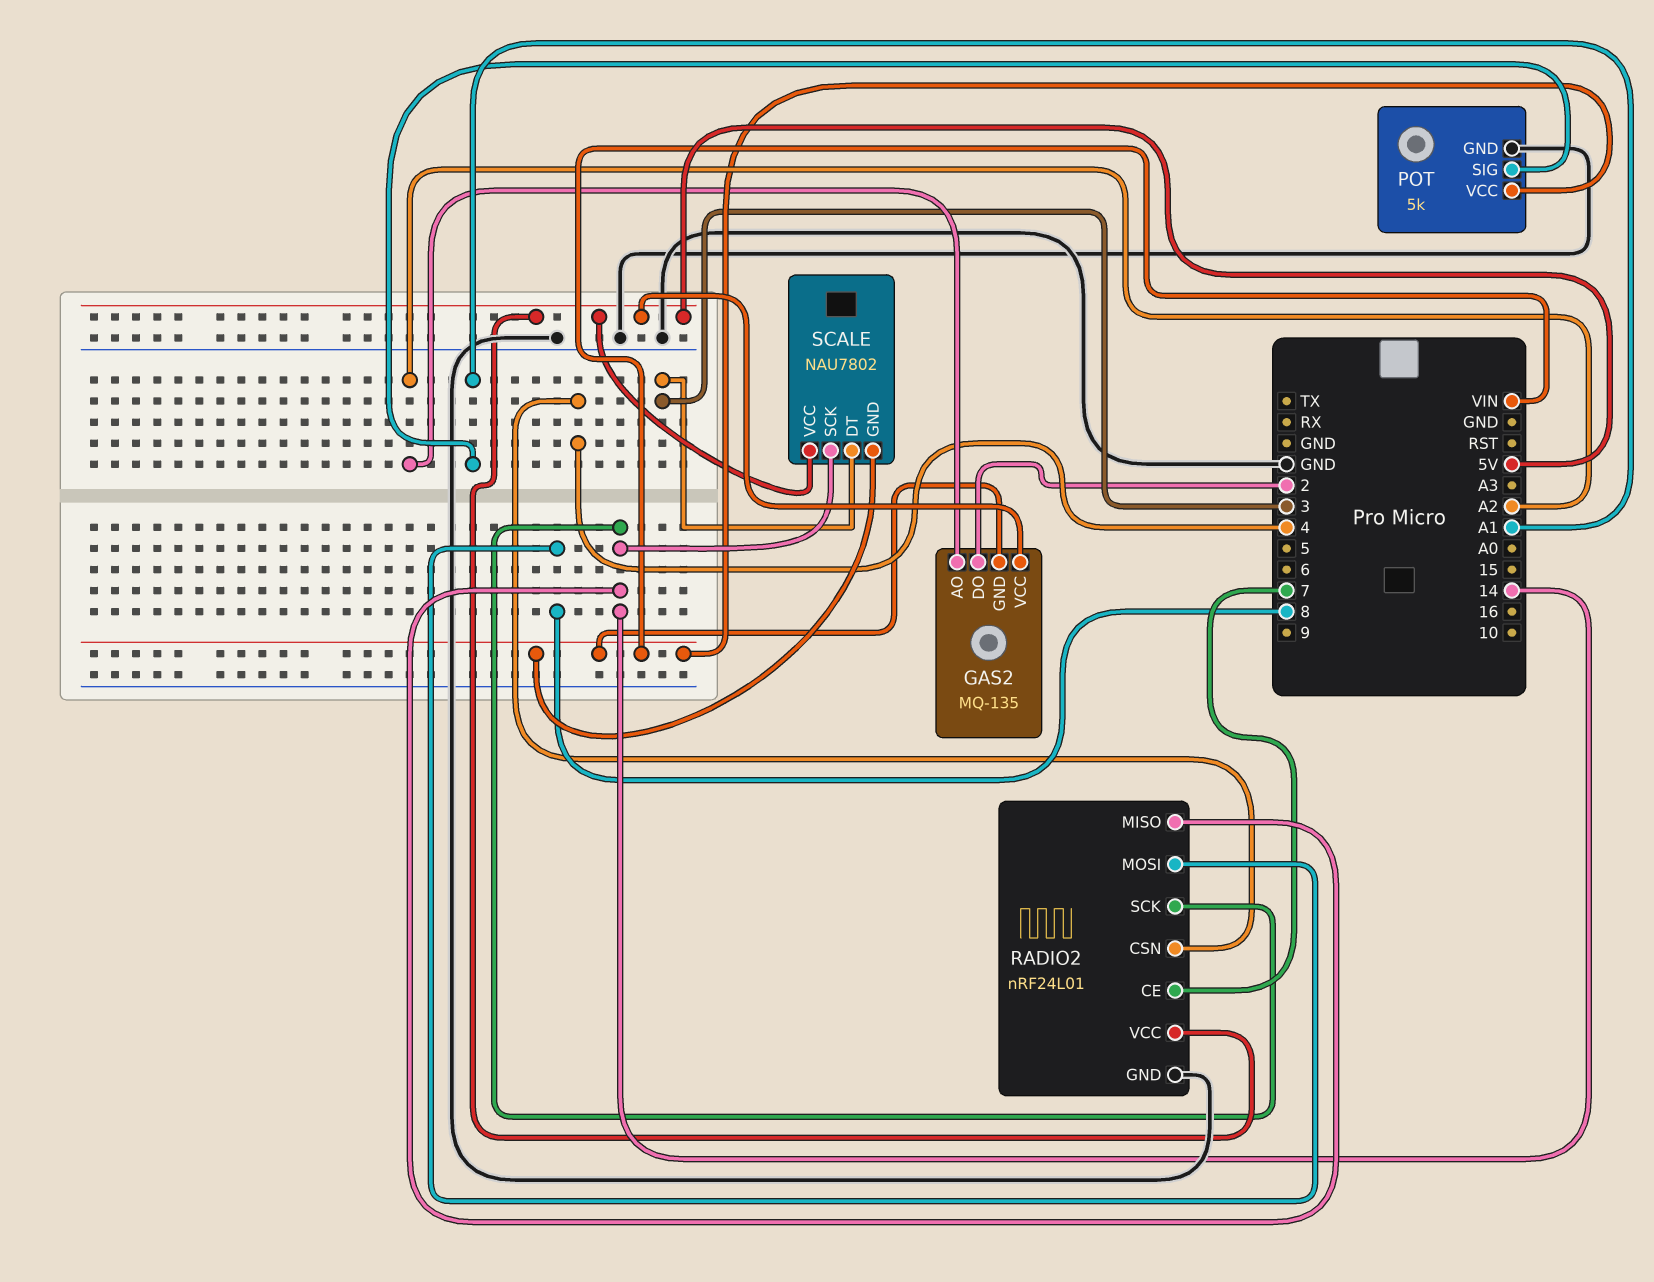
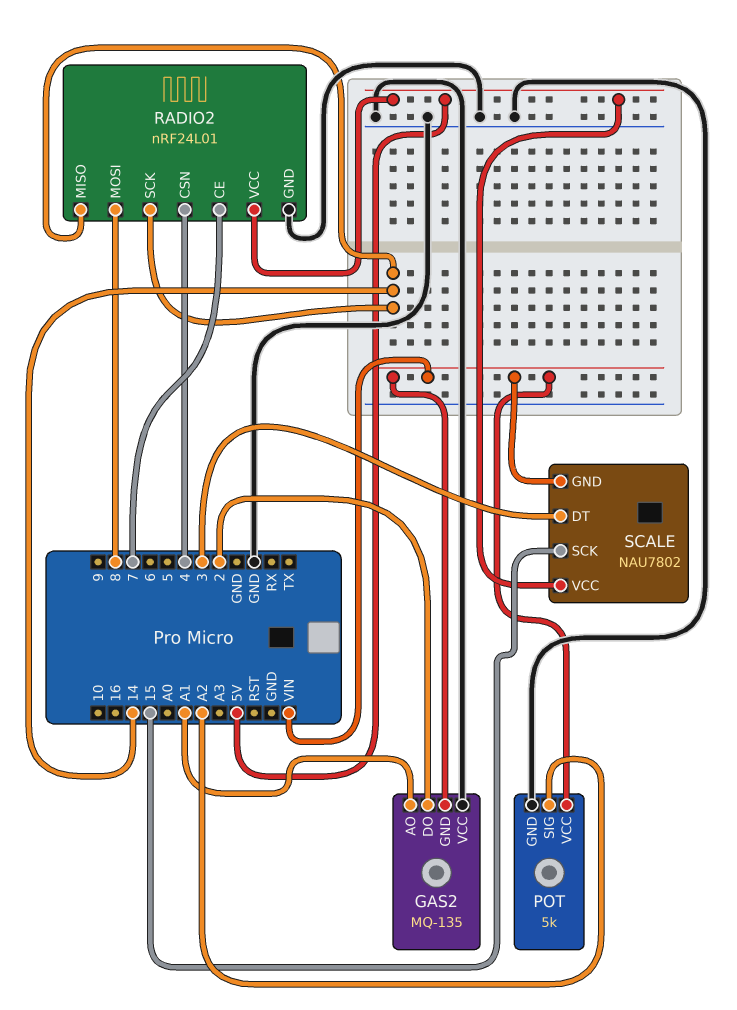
GAS2 pin AO: A2 -> A1
GAS2 pin VCC: 5V -> GND
POT pin SIG: A1 -> A2
SCALE pin SCK: 14 -> 15

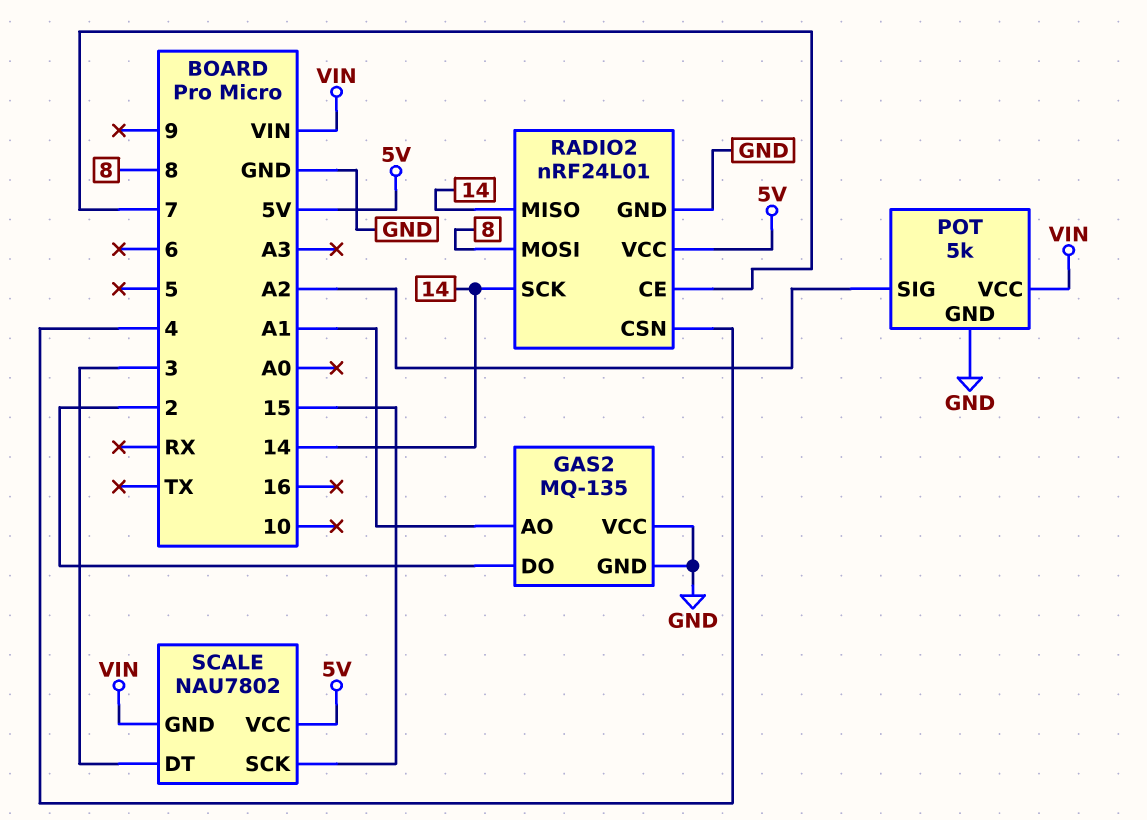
GAS2 pin GND: VIN -> GND

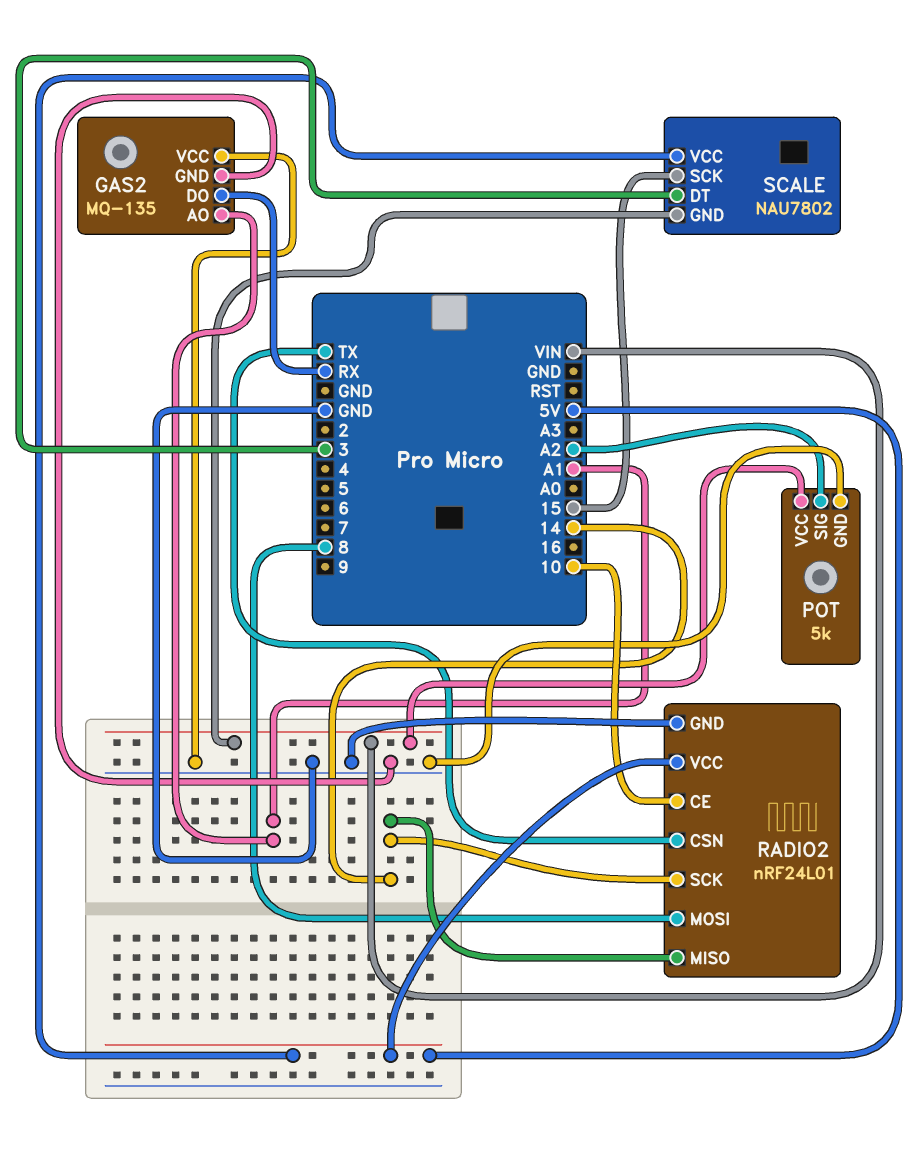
GAS2 pin DO: 2 -> RX
RADIO2 pin CE: 7 -> 10
RADIO2 pin CSN: 4 -> TX

